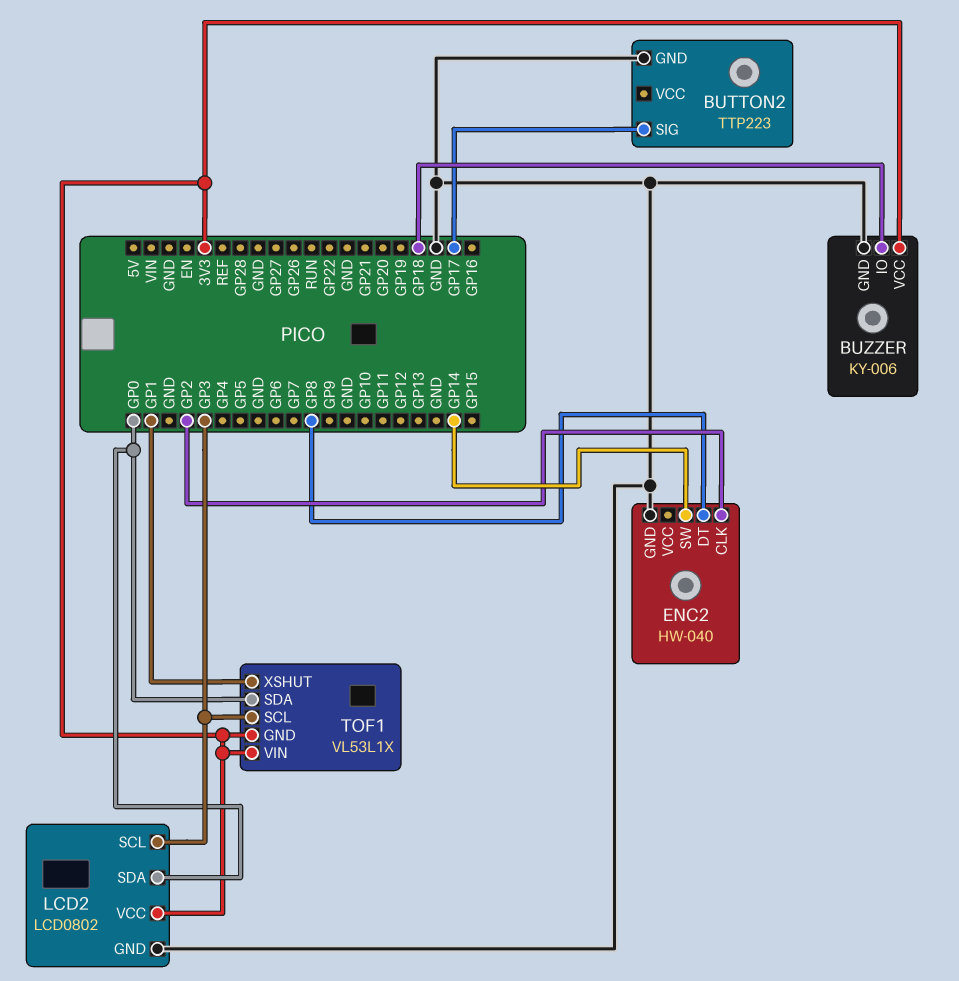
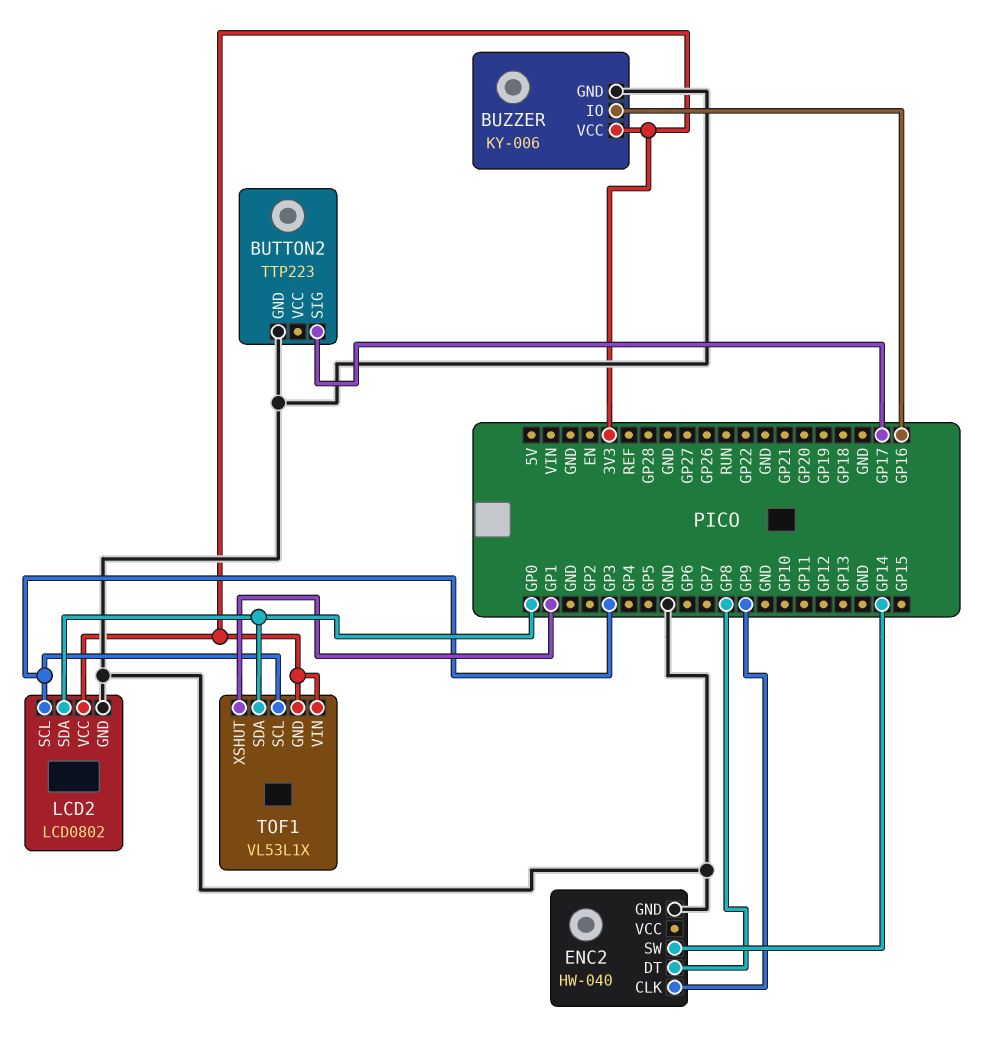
BUZZER pin IO: GP18 -> GP16
ENC2 pin CLK: GP2 -> GP9

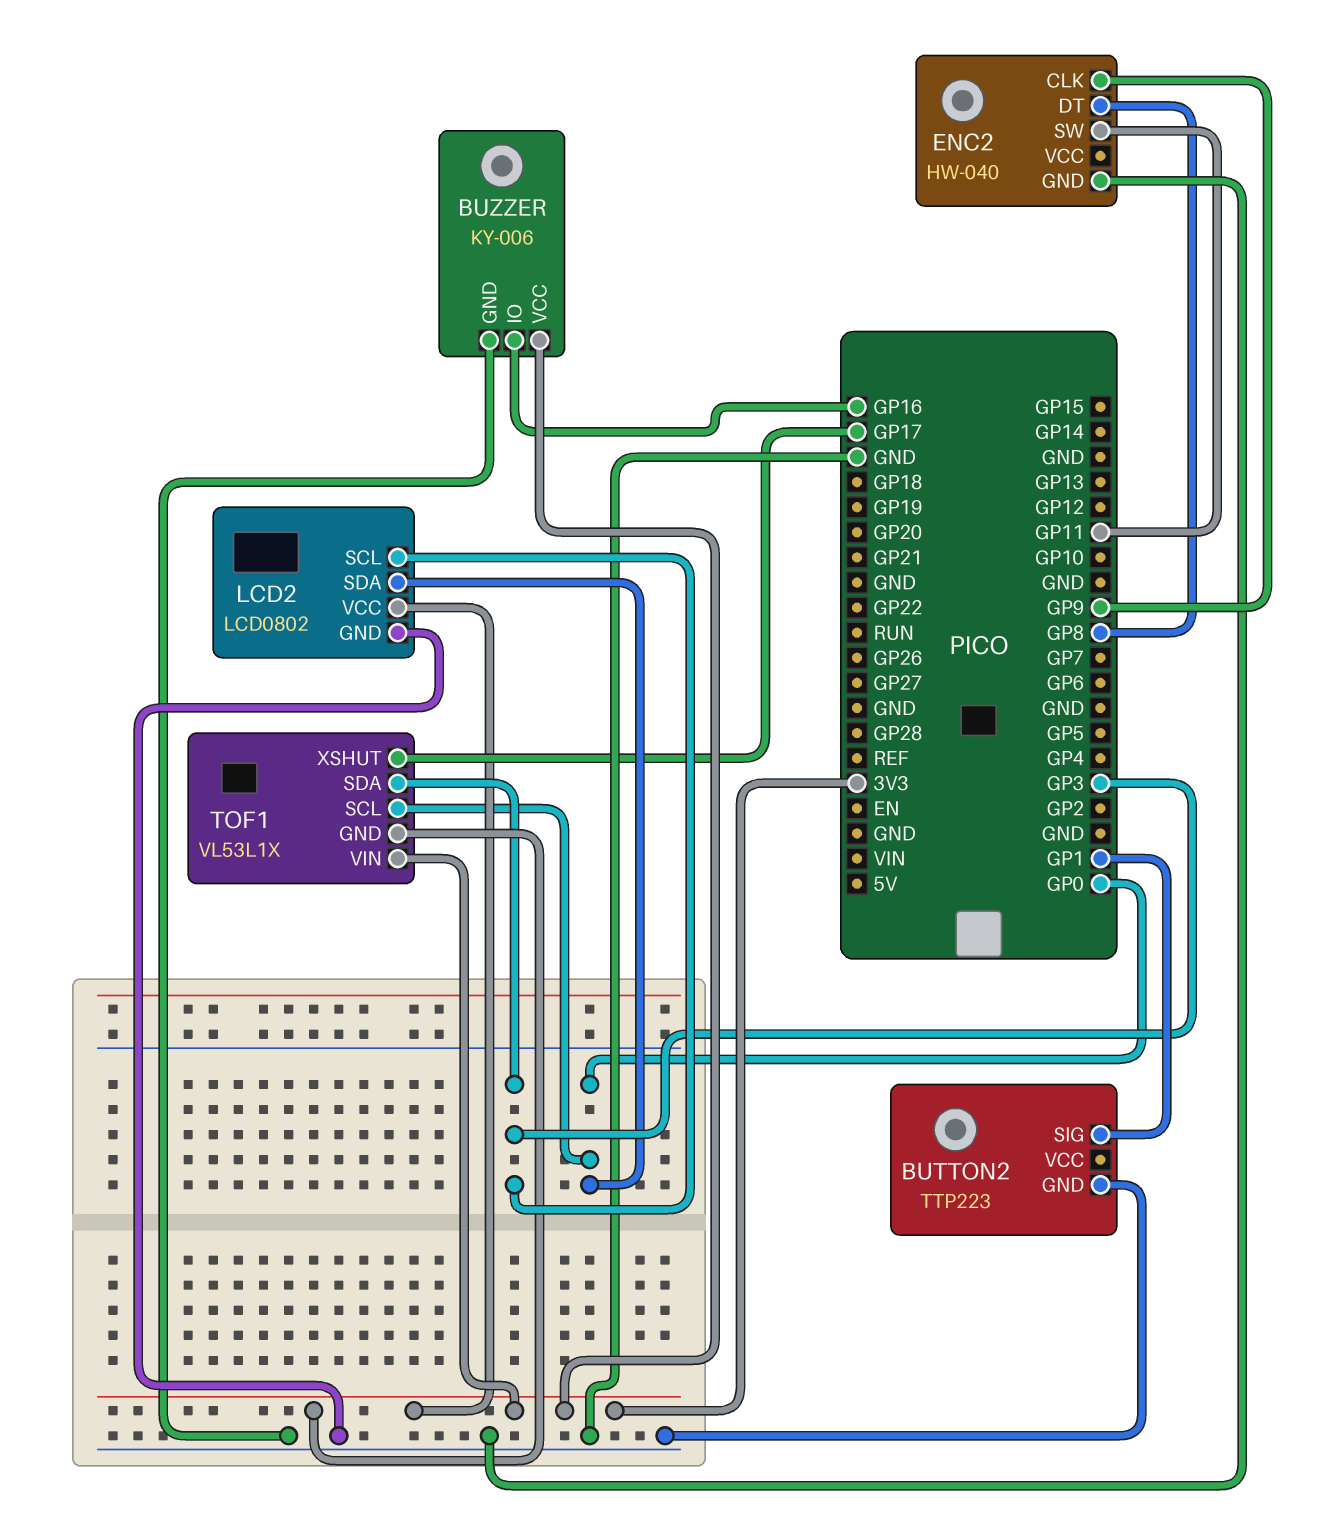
BUTTON2 pin SIG: GP17 -> GP1
ENC2 pin SW: GP14 -> GP11
TOF1 pin SCL: GP3 -> GP0
TOF1 pin SDA: GP0 -> GP3
TOF1 pin XSHUT: GP1 -> GP17

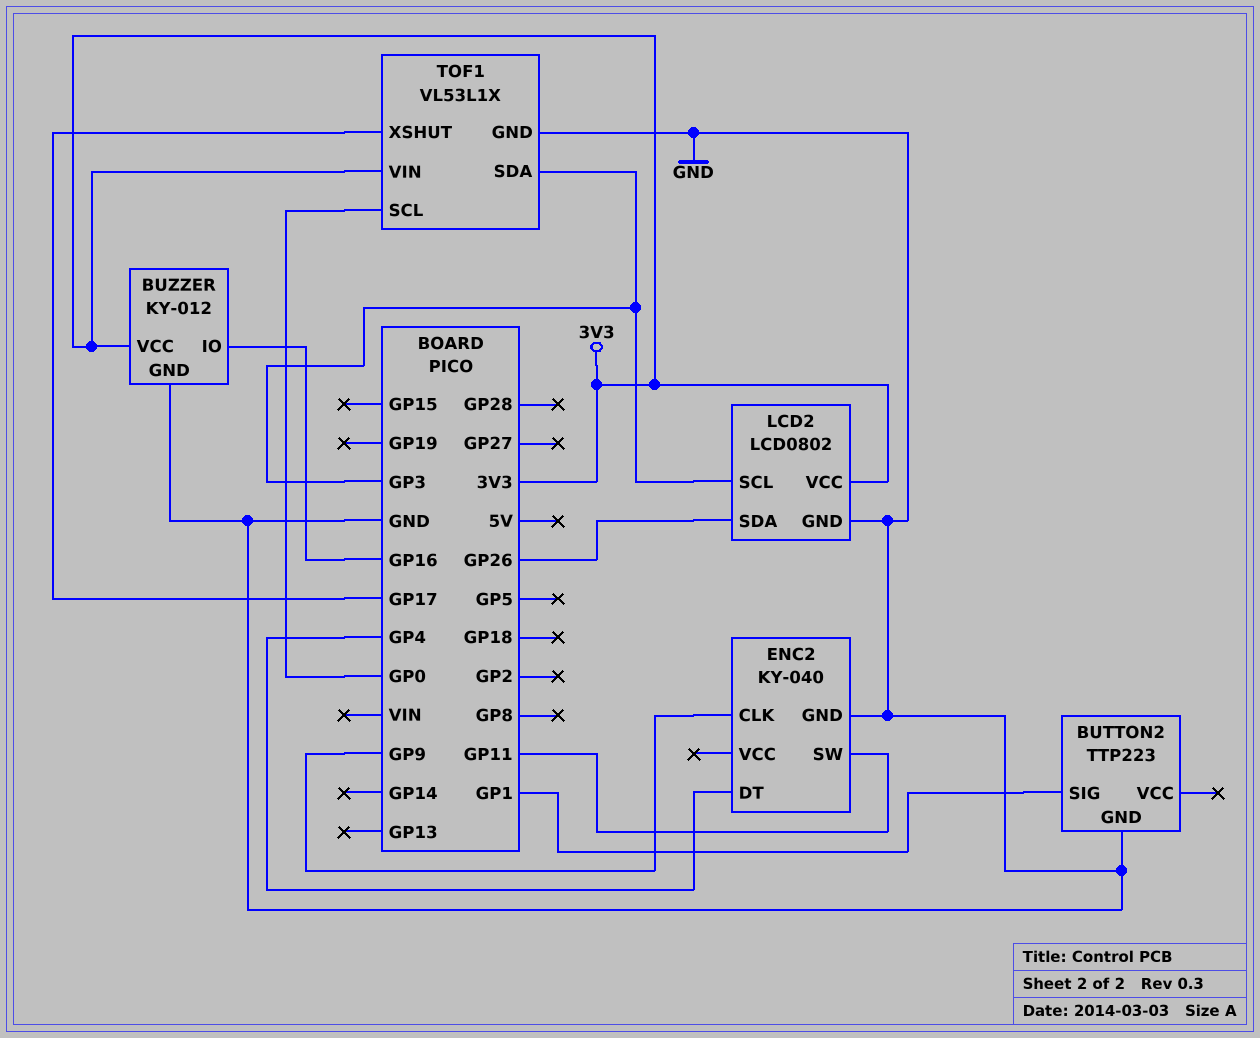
BUZZER: KY-006 -> KY-012
ENC2: HW-040 -> KY-040
ENC2 pin DT: GP8 -> GP4
LCD2 pin SDA: GP0 -> GP26
TOF1 pin GND: 3V3 -> GND

